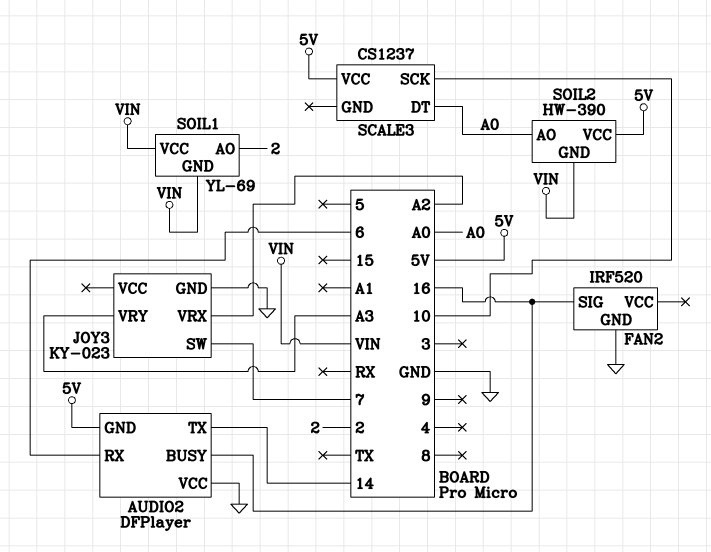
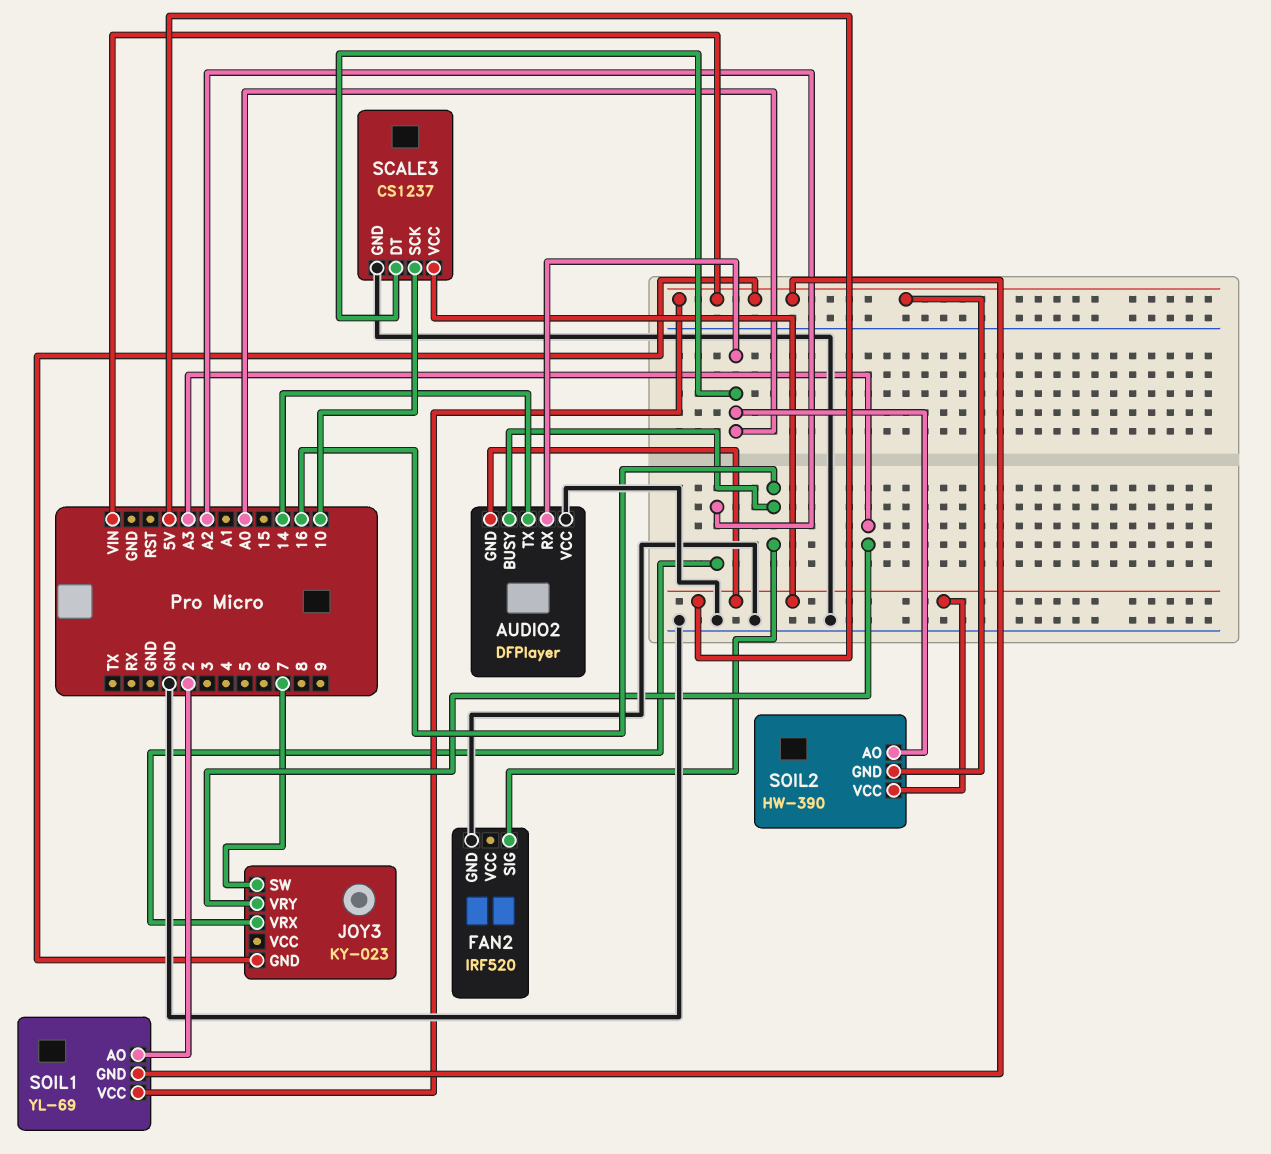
AUDIO2 pin RX: 6 -> A0
JOY3 pin GND: GND -> VIN
SCALE3 pin GND: none -> GND

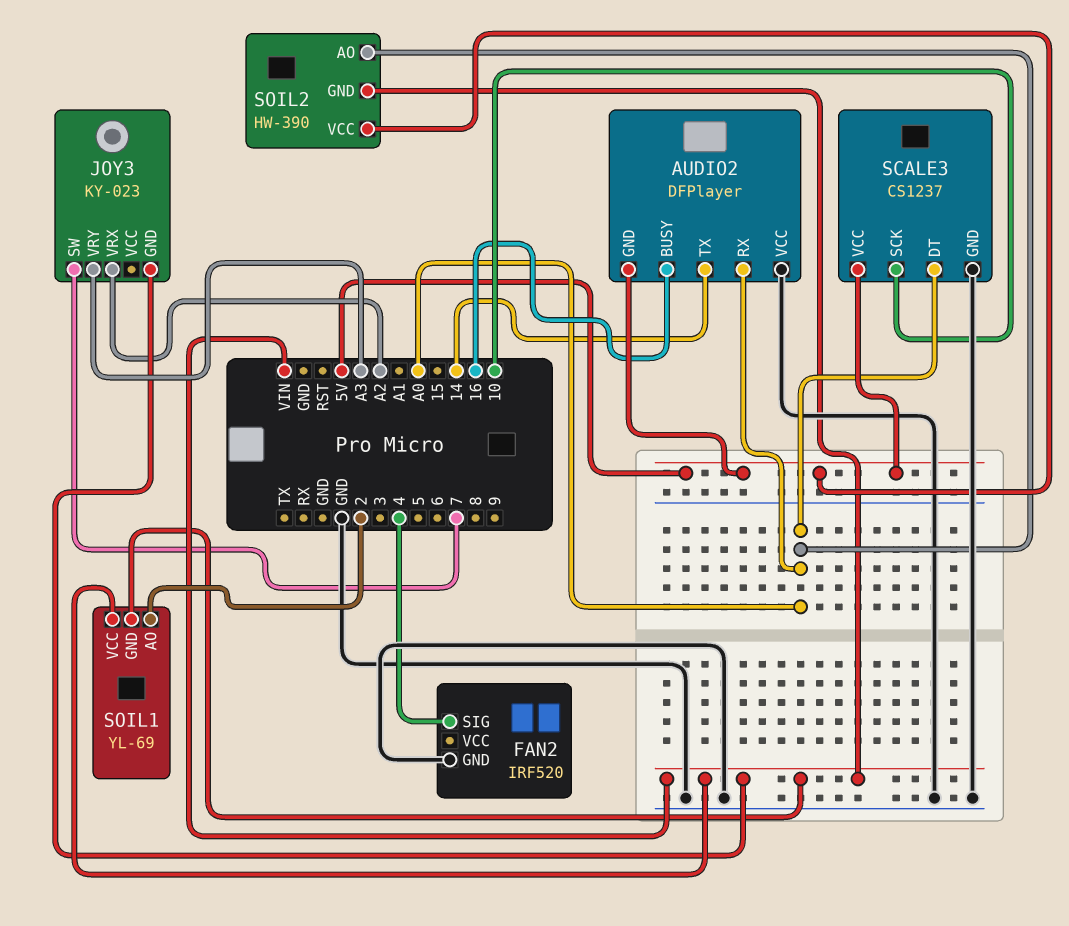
FAN2 pin SIG: 16 -> 4

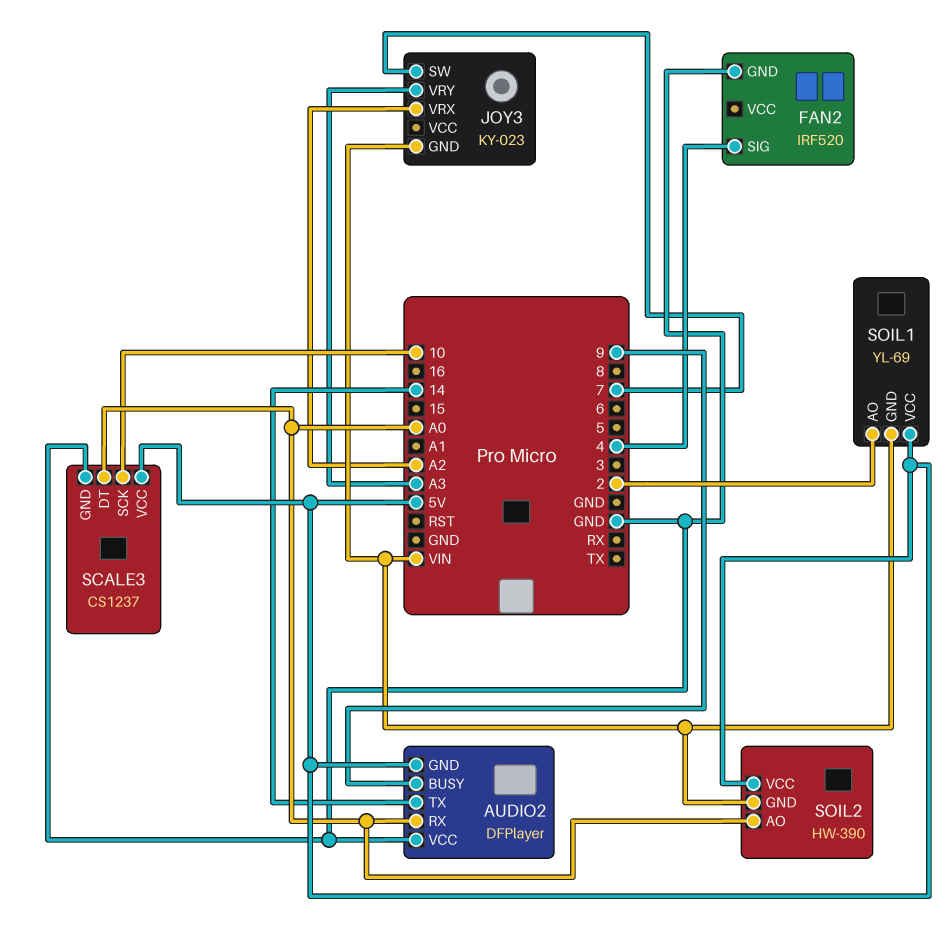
AUDIO2 pin BUSY: 16 -> 9
SOIL1 pin VCC: VIN -> 5V

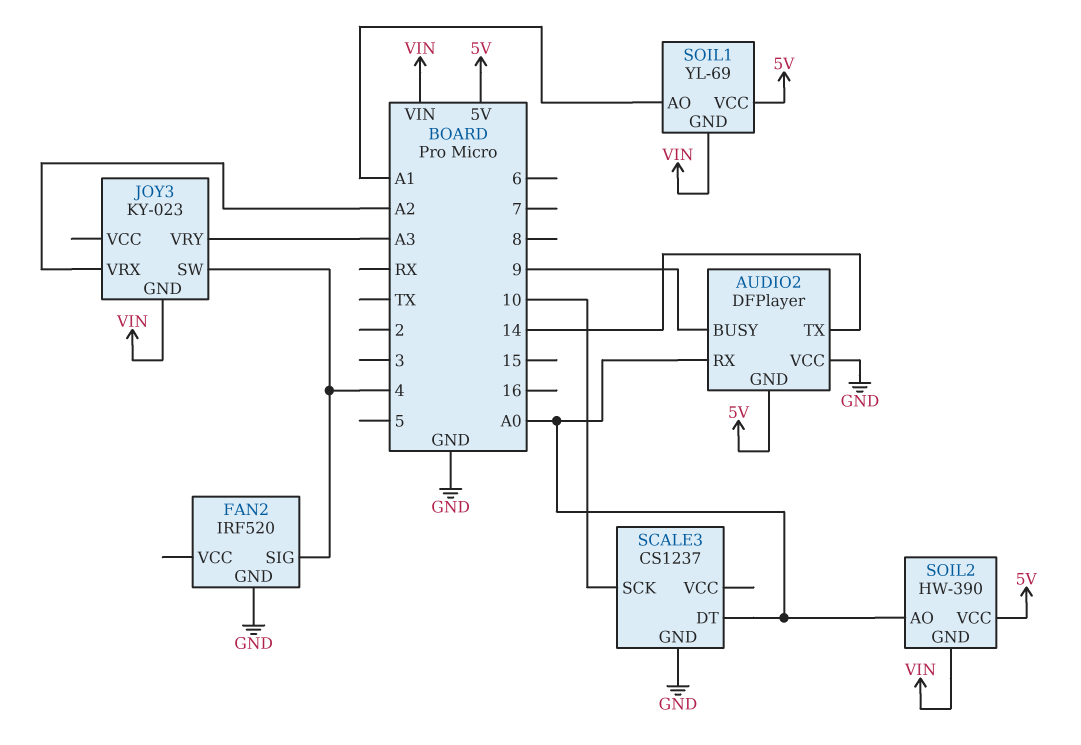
JOY3 pin SW: 7 -> 4
SCALE3 pin VCC: 5V -> none
SOIL1 pin AO: 2 -> A1

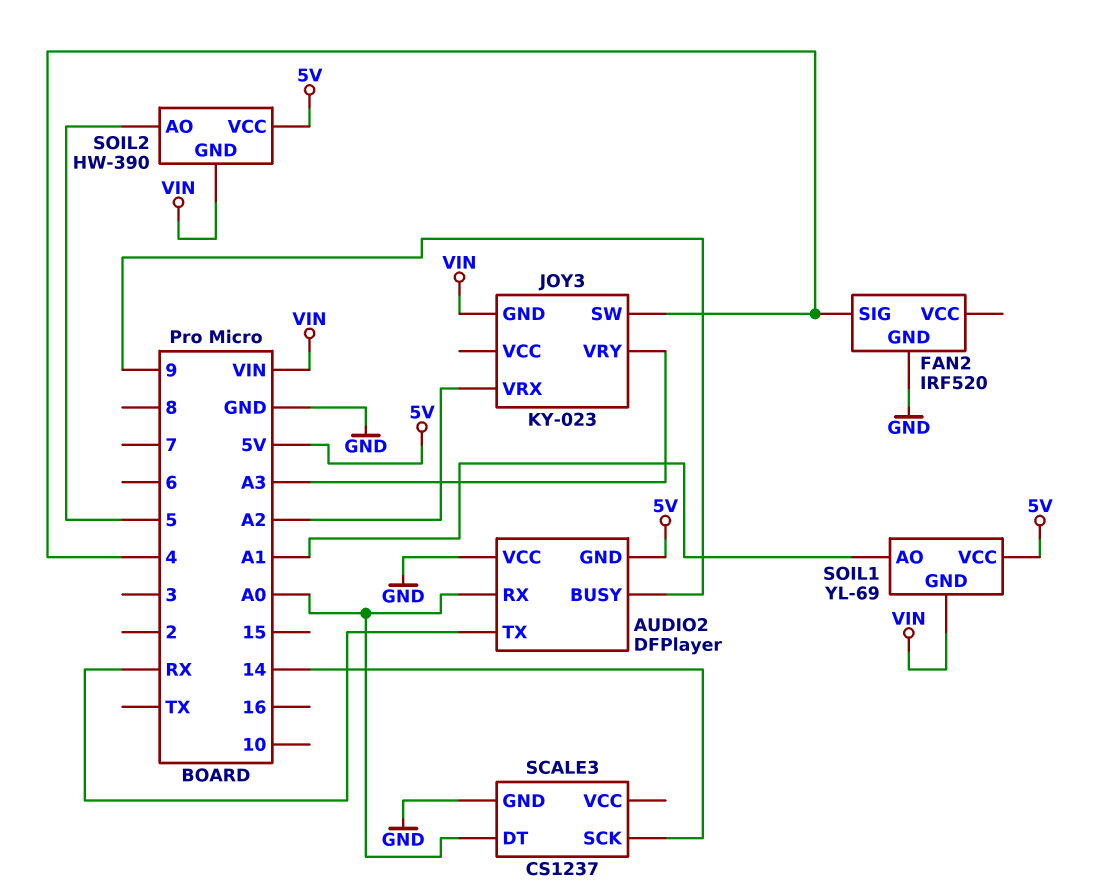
AUDIO2 pin TX: 14 -> RX
SCALE3 pin SCK: 10 -> 14
SOIL2 pin AO: A0 -> 5

